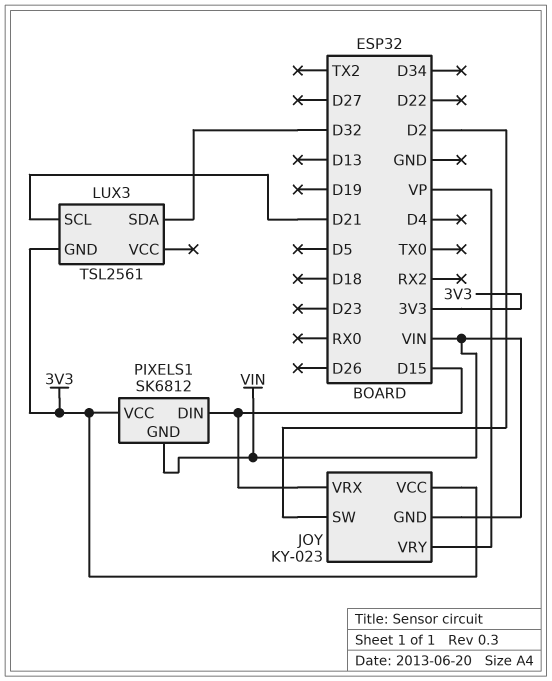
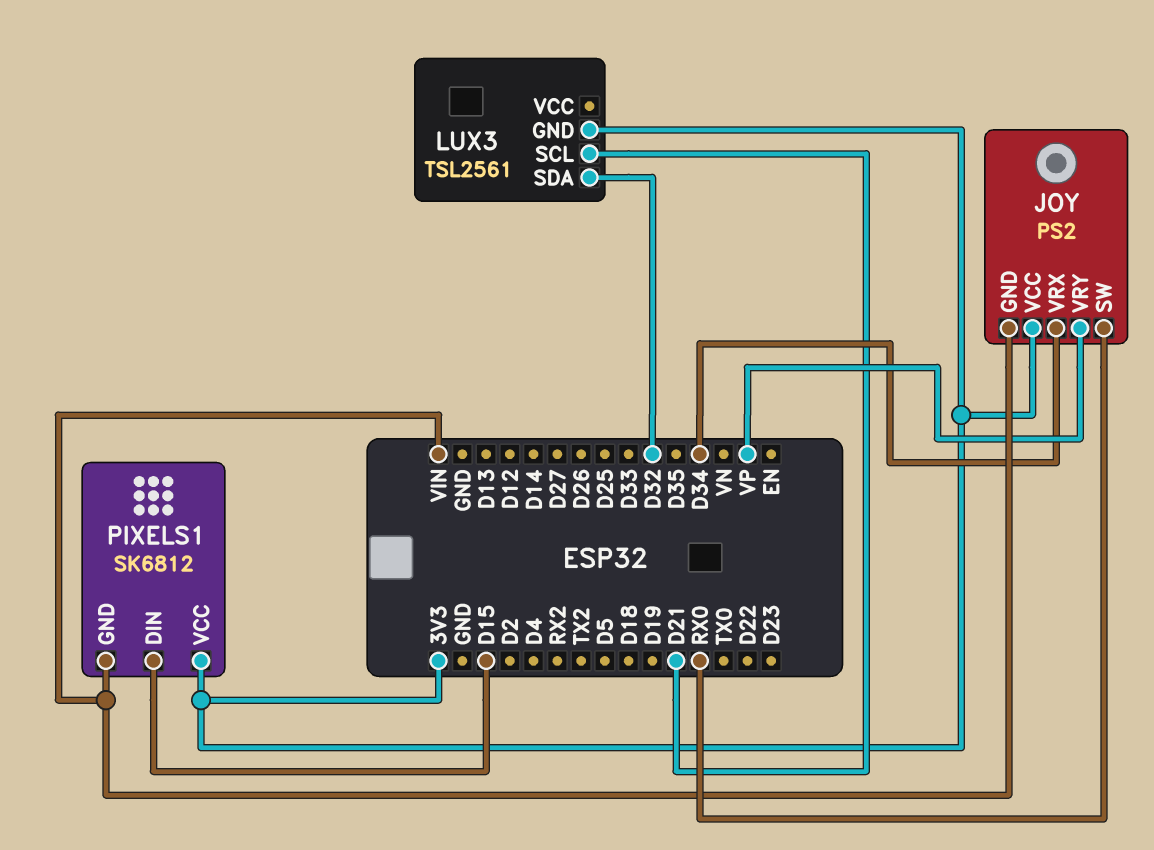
JOY: KY-023 -> PS2
JOY pin SW: D2 -> RX0
JOY pin VRX: D15 -> D34

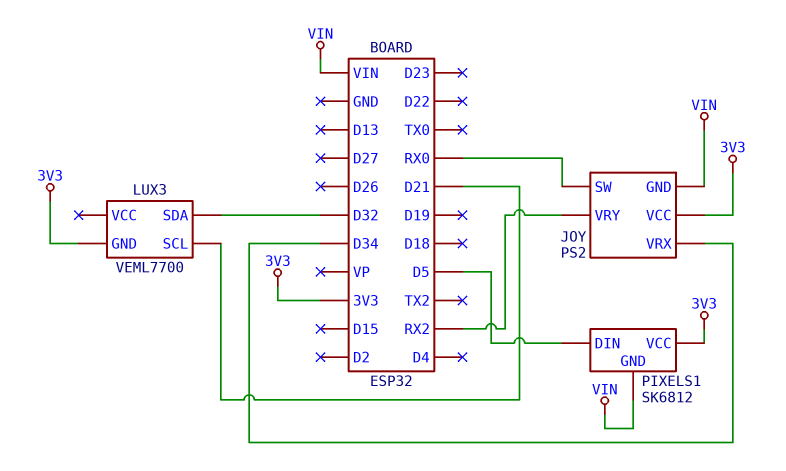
JOY pin VRY: VP -> RX2
LUX3: TSL2561 -> VEML7700
PIXELS1 pin DIN: D15 -> D5

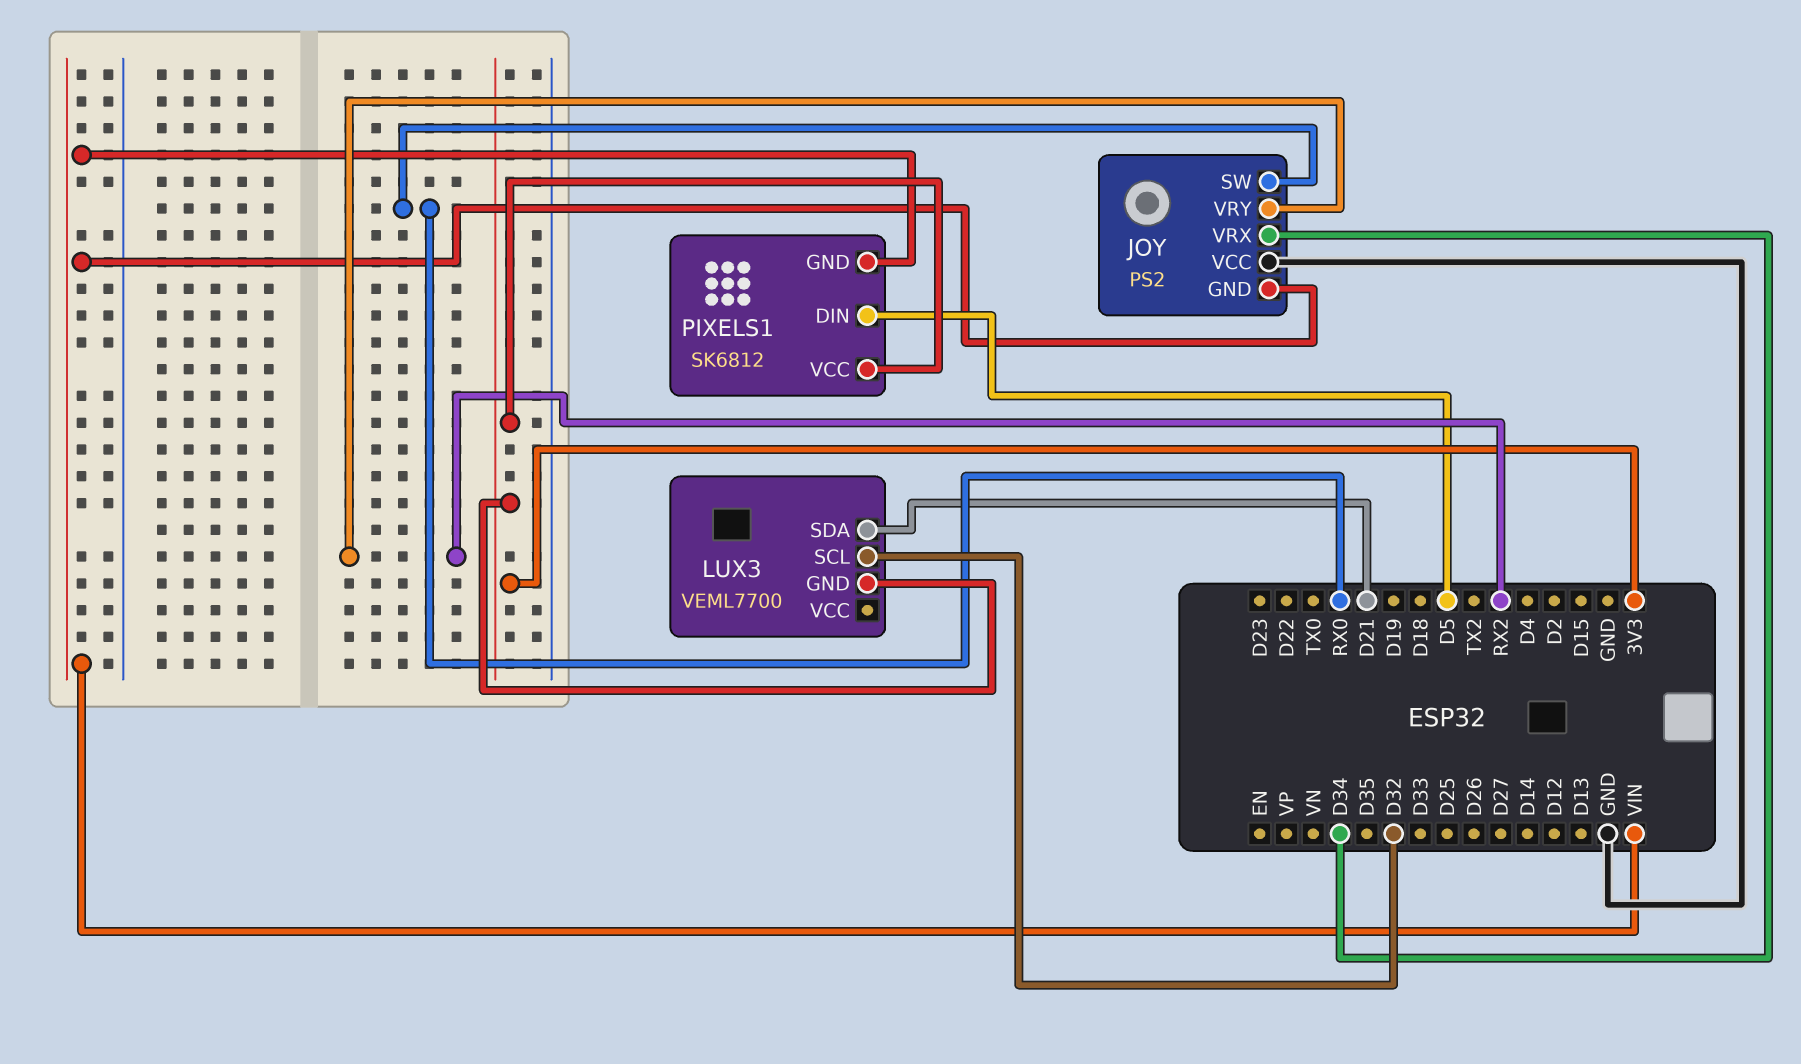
JOY pin VCC: 3V3 -> GND
LUX3 pin SCL: D21 -> D32
LUX3 pin SDA: D32 -> D21

